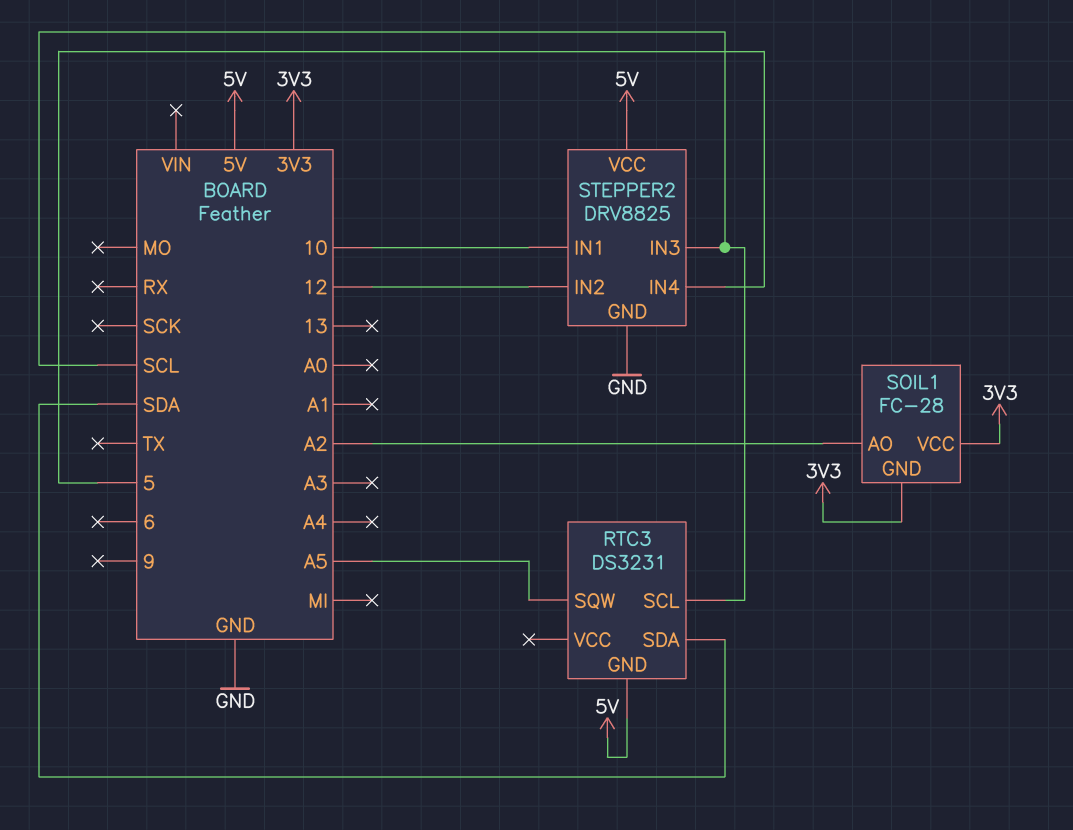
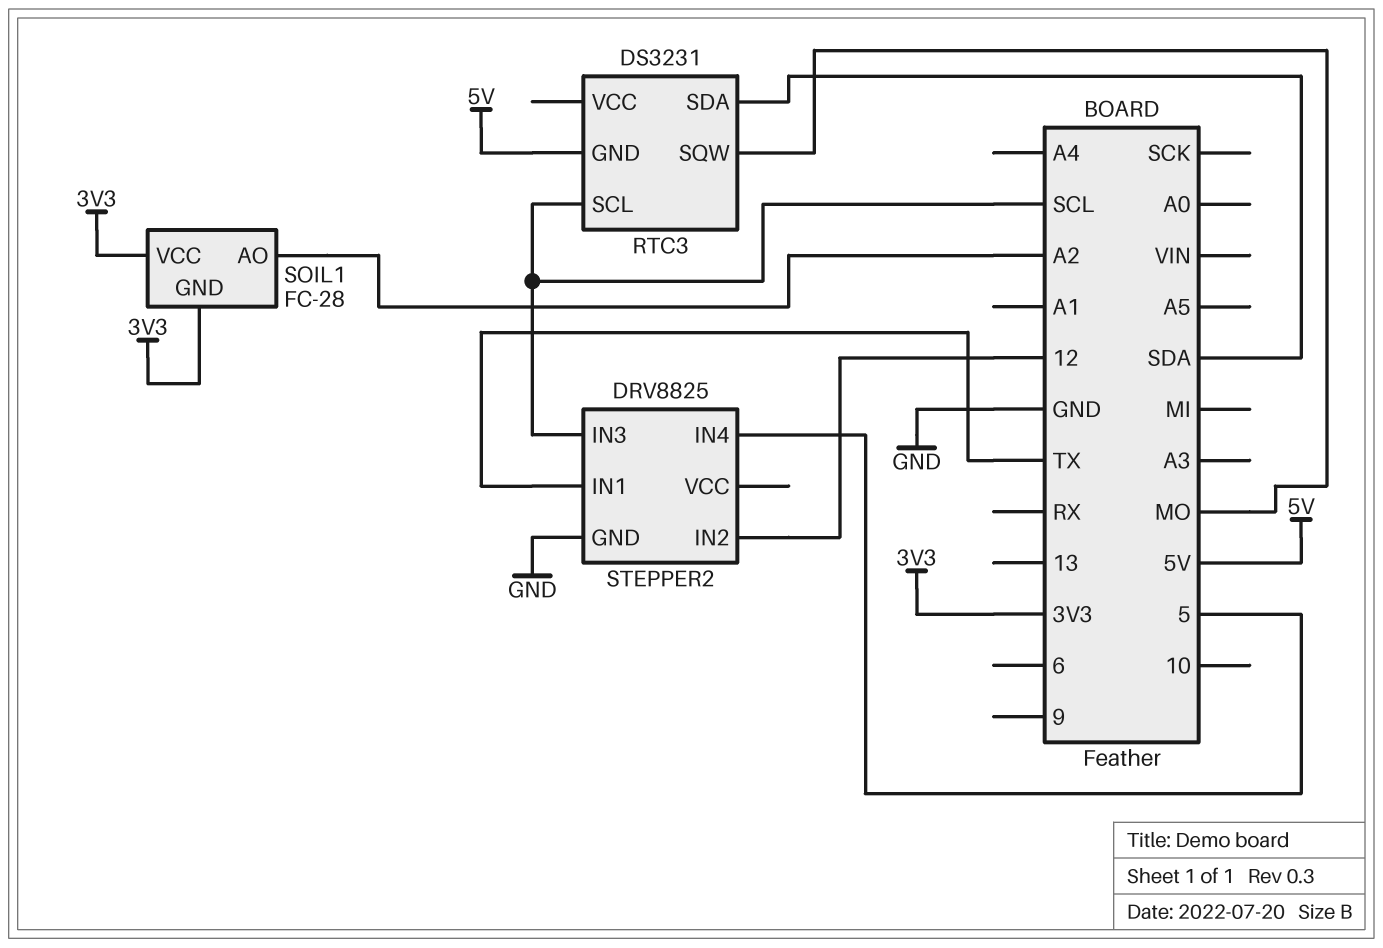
RTC3 pin SQW: A5 -> MO
STEPPER2 pin IN1: 10 -> TX
STEPPER2 pin VCC: 5V -> none

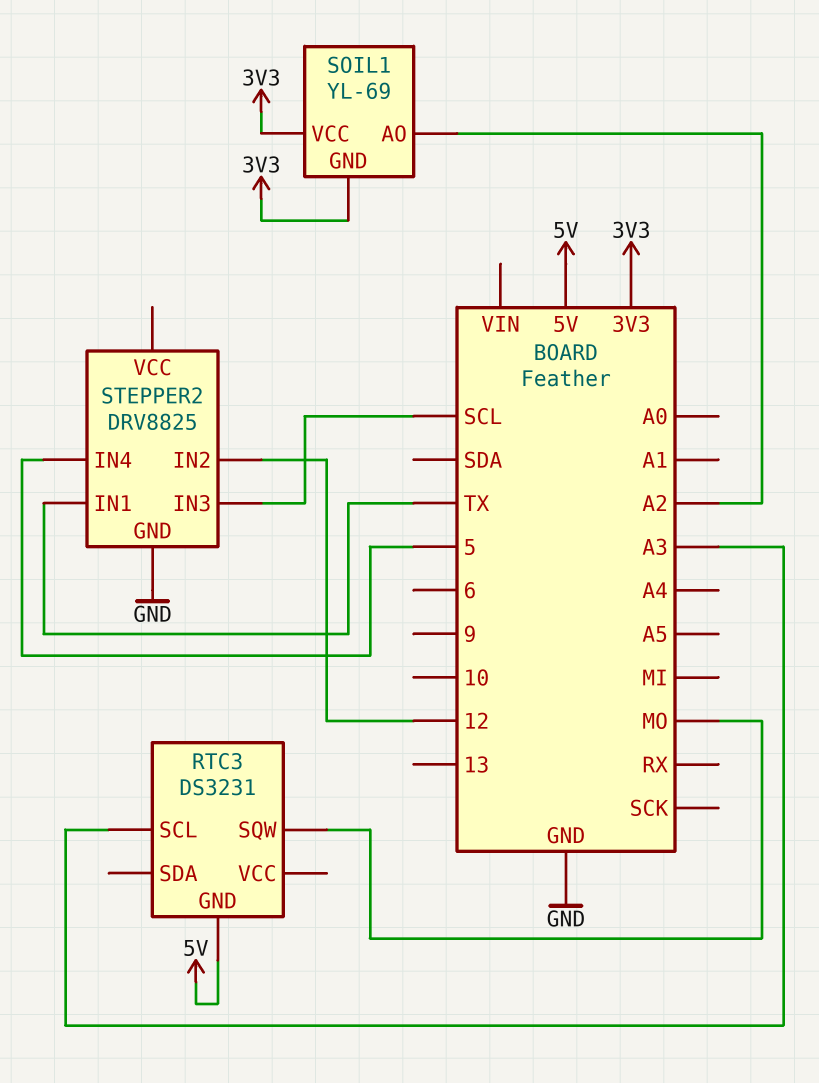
RTC3 pin SCL: SCL -> A3
RTC3 pin SDA: SDA -> none
SOIL1: FC-28 -> YL-69

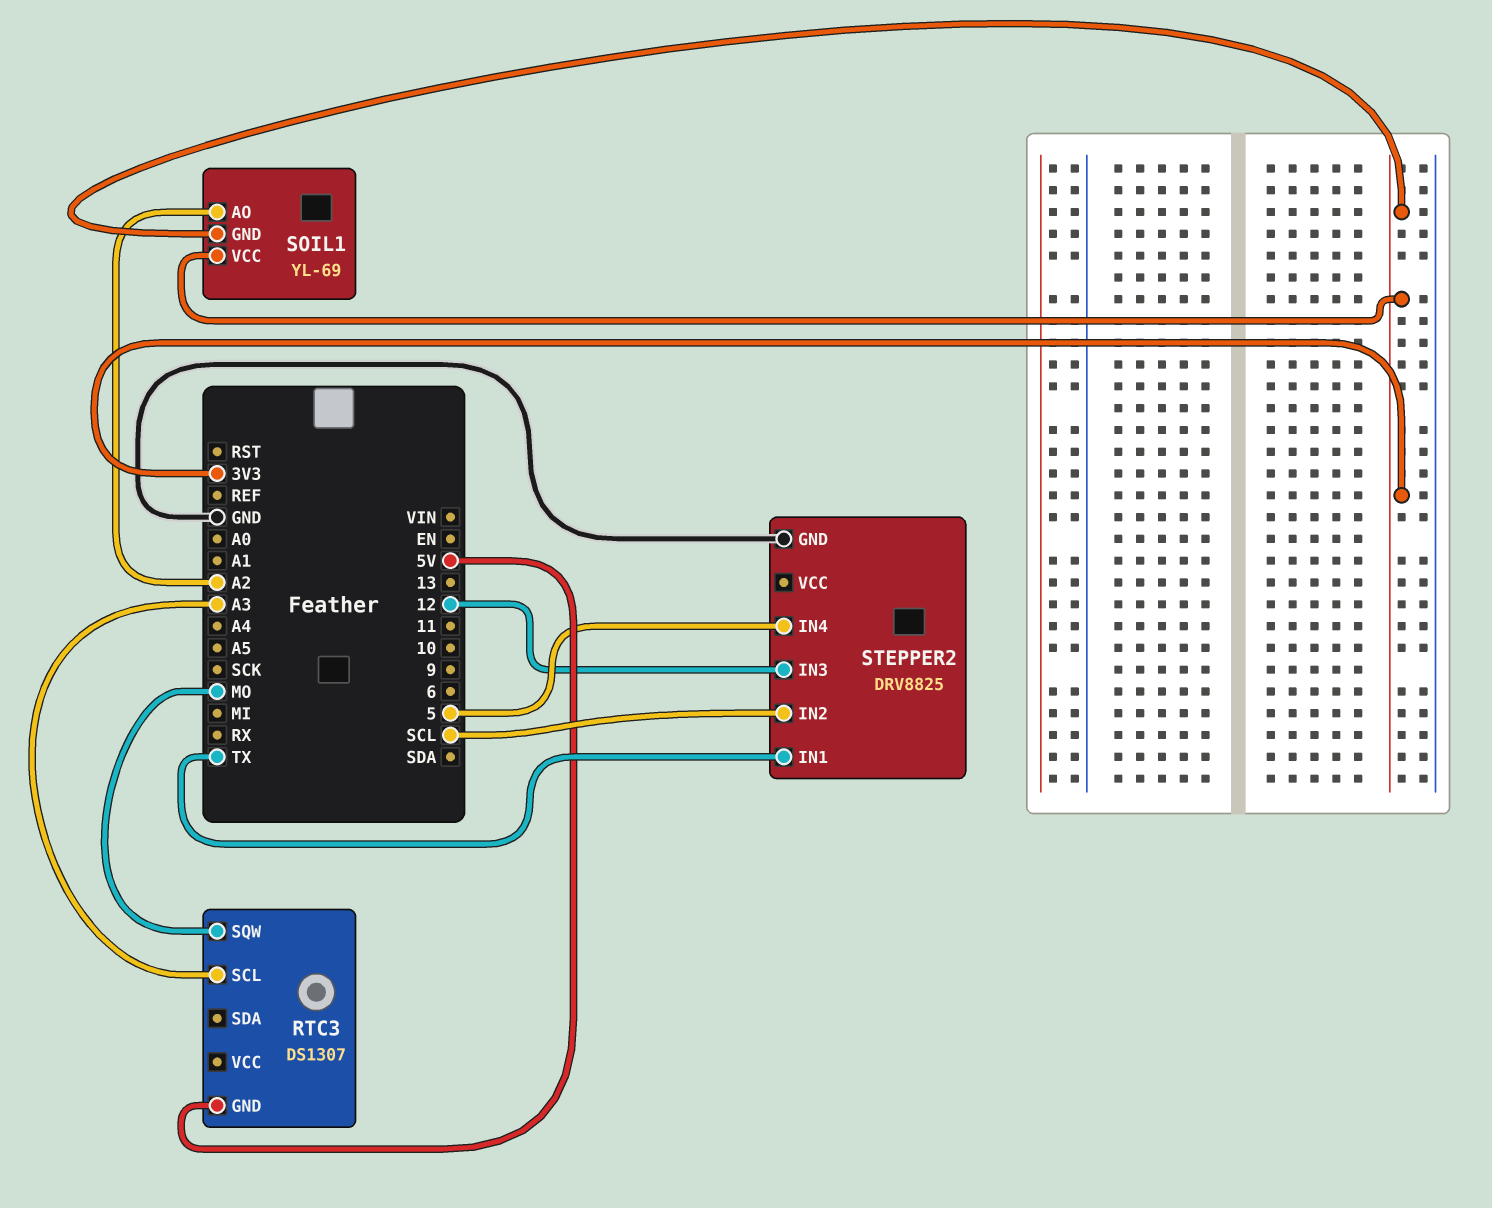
RTC3: DS3231 -> DS1307
STEPPER2 pin IN2: 12 -> SCL
STEPPER2 pin IN3: SCL -> 12

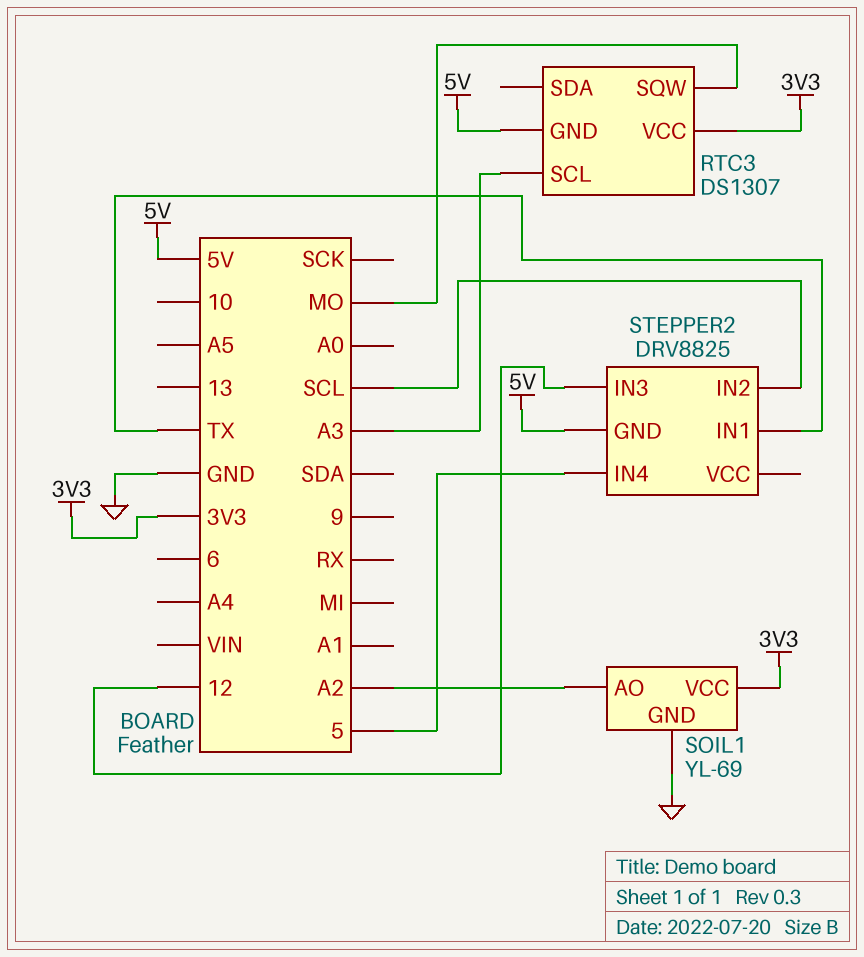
RTC3 pin VCC: none -> 3V3
SOIL1 pin GND: 3V3 -> GND
STEPPER2 pin GND: GND -> 5V

